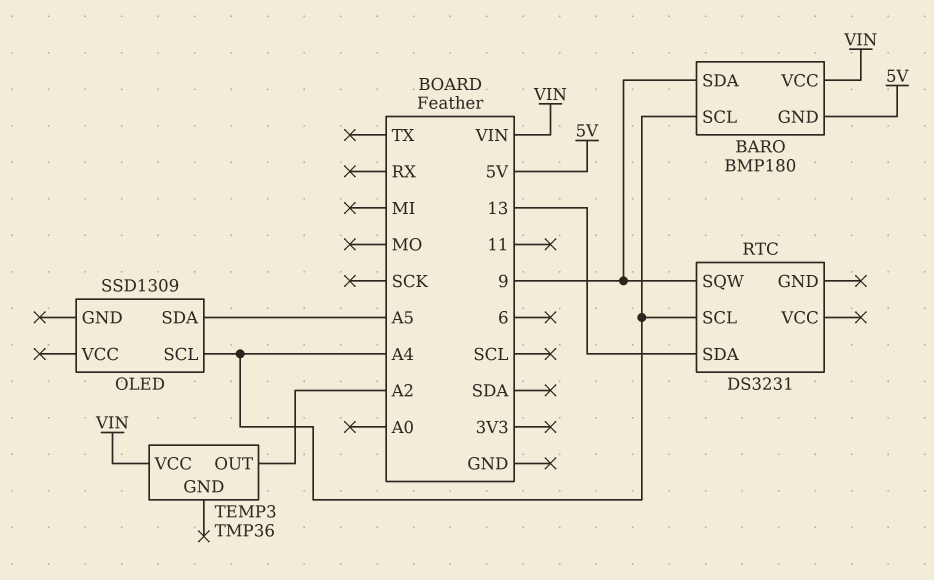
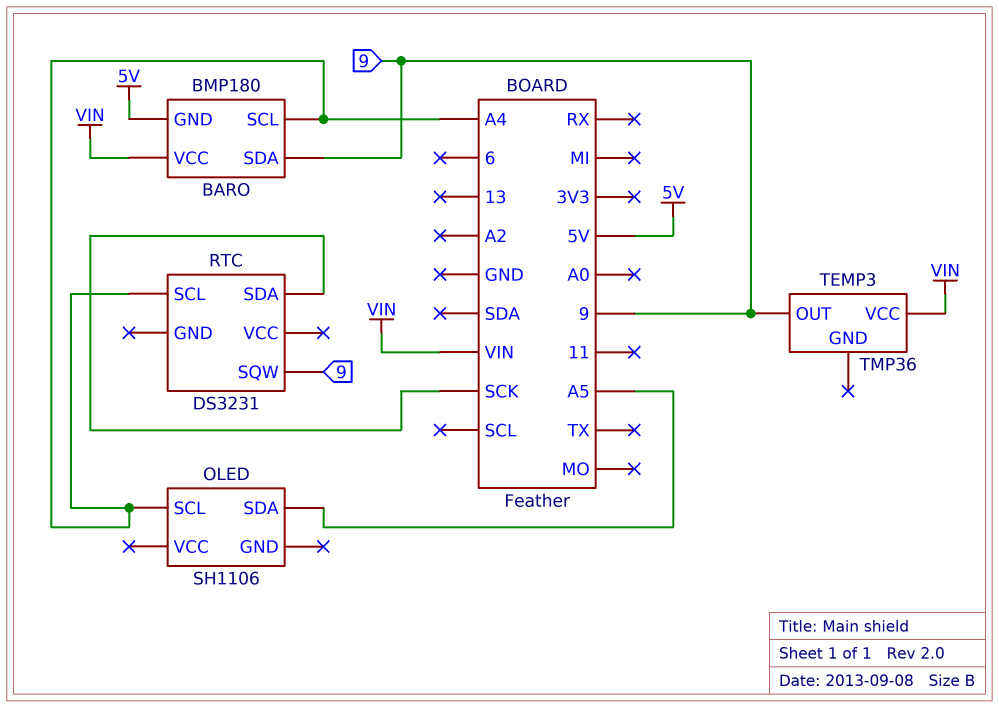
OLED: SSD1309 -> SH1106
RTC pin SDA: 13 -> SCK
TEMP3 pin OUT: A2 -> 9

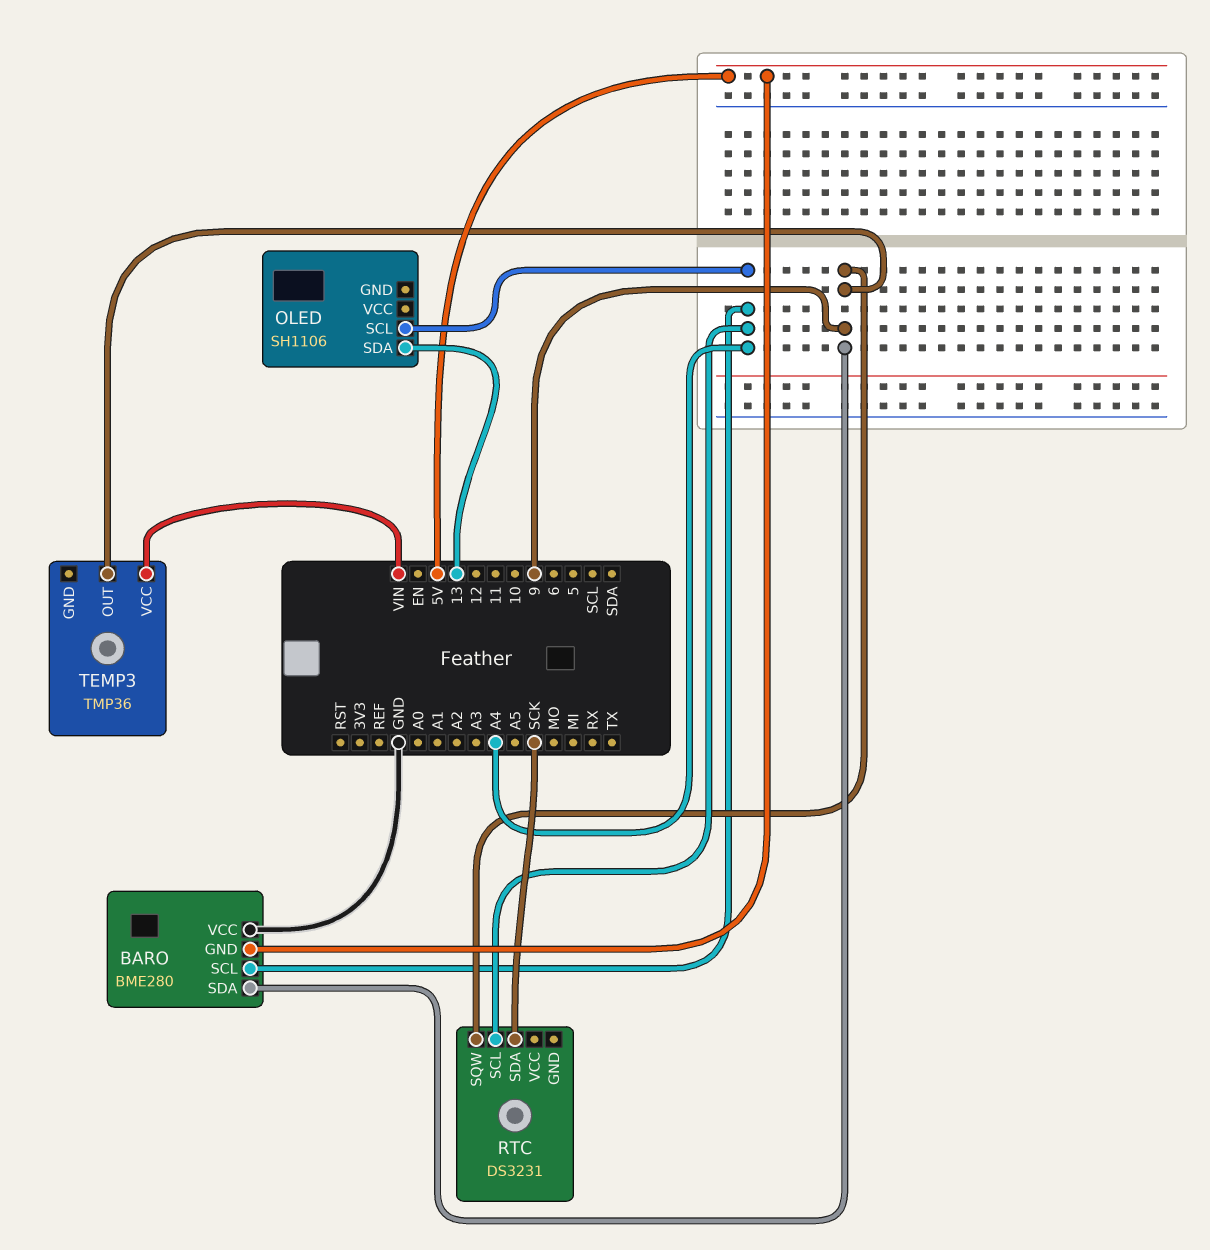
BARO: BMP180 -> BME280
BARO pin VCC: VIN -> GND
OLED pin SDA: A5 -> 13

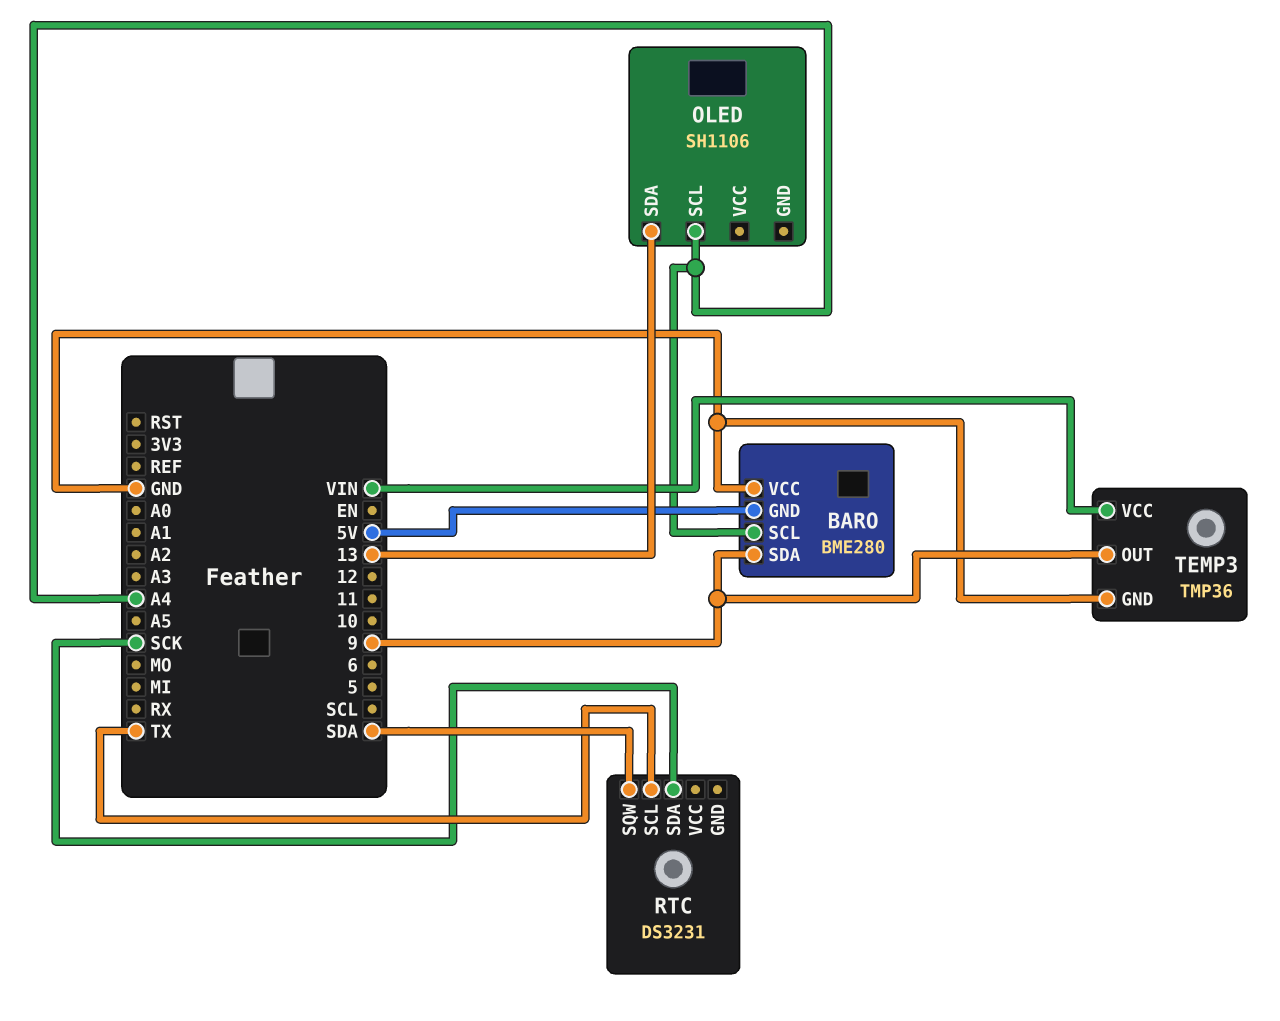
RTC pin SCL: A4 -> TX
RTC pin SQW: 9 -> SDA
TEMP3 pin GND: none -> GND

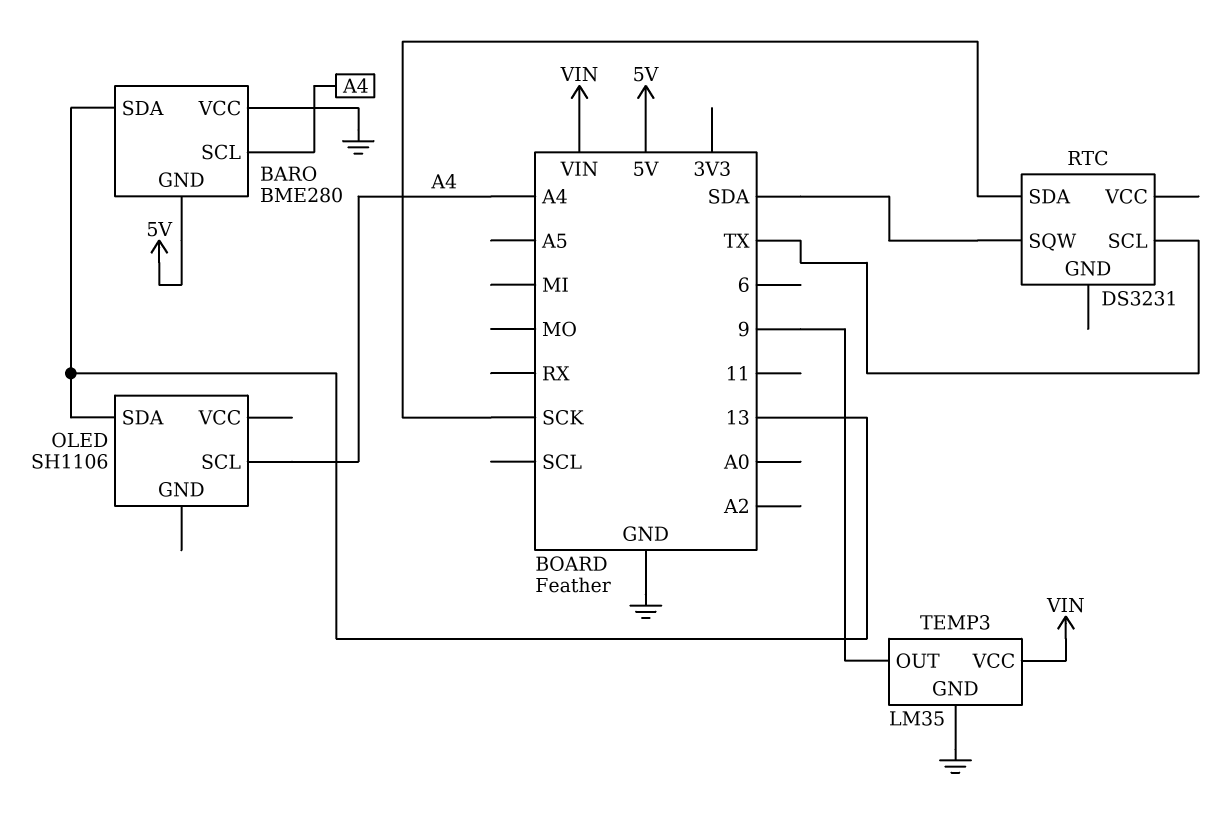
BARO pin SDA: 9 -> 13
TEMP3: TMP36 -> LM35

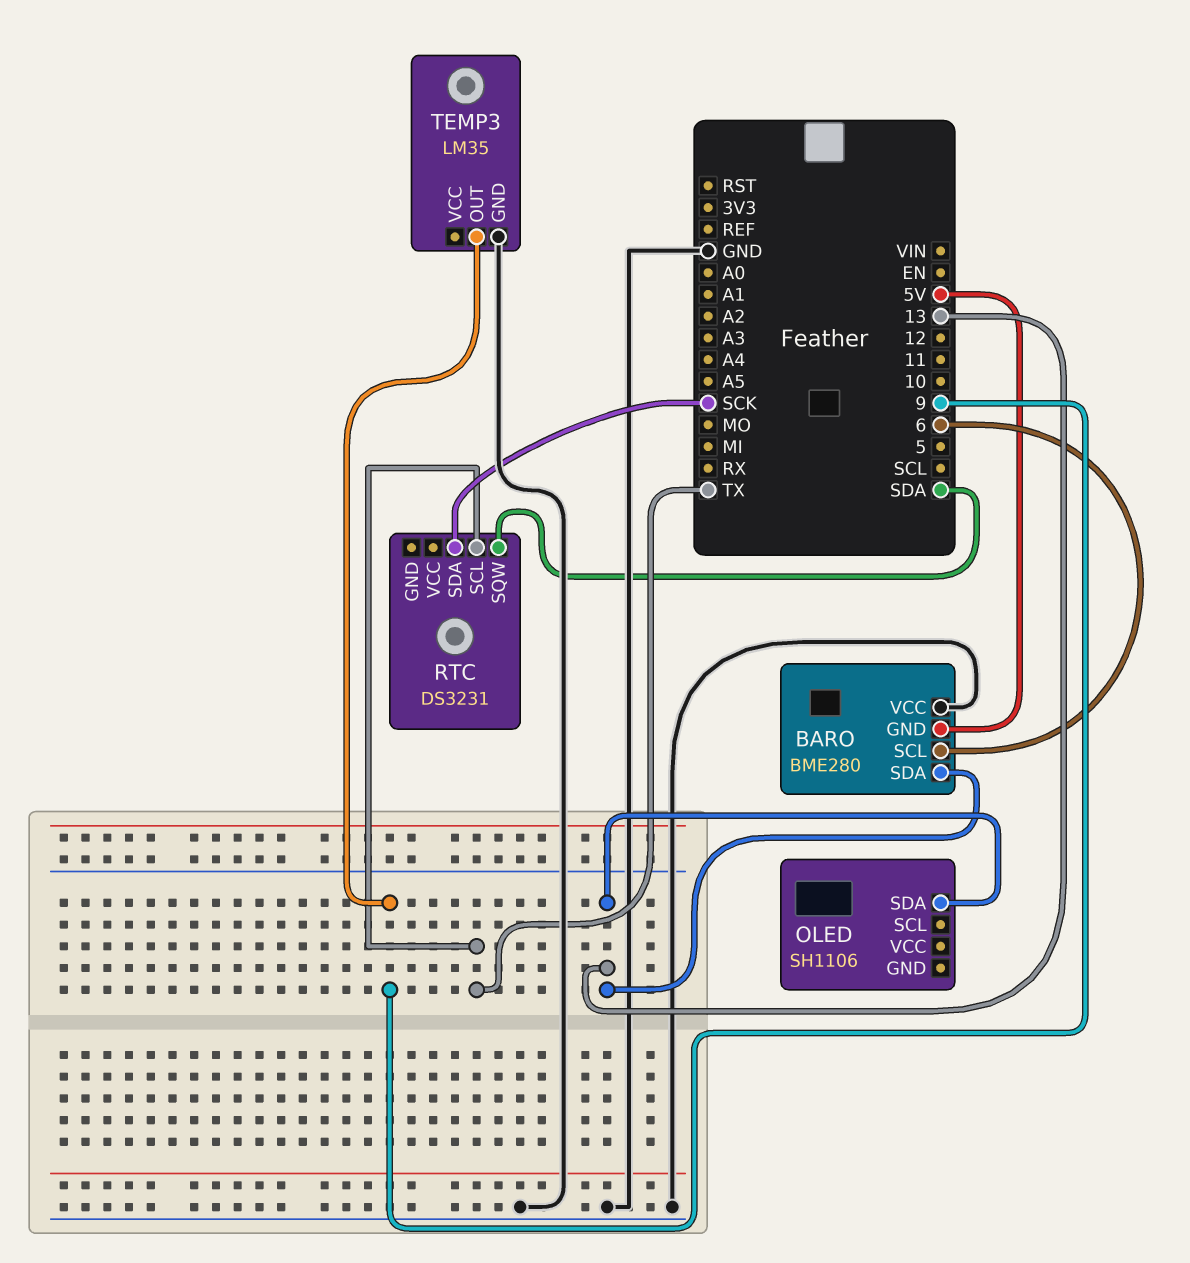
BARO pin SCL: A4 -> 6
OLED pin SCL: A4 -> none
TEMP3 pin VCC: VIN -> none

